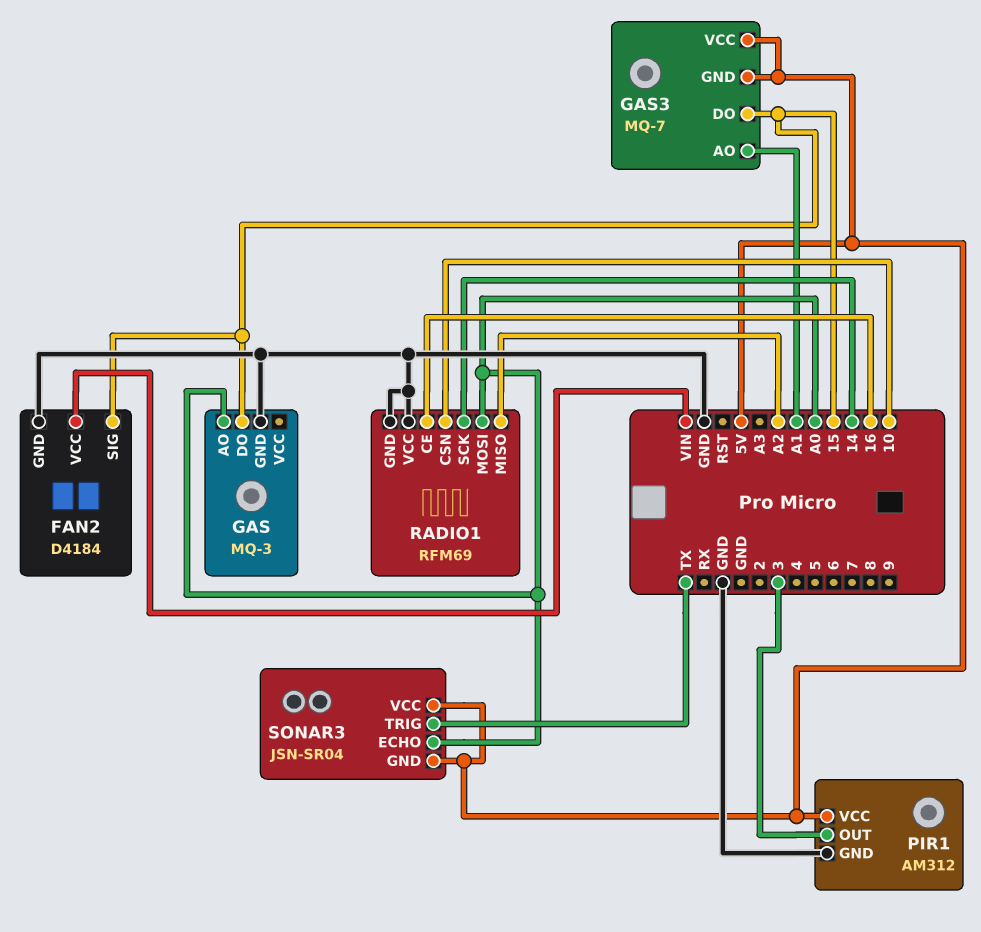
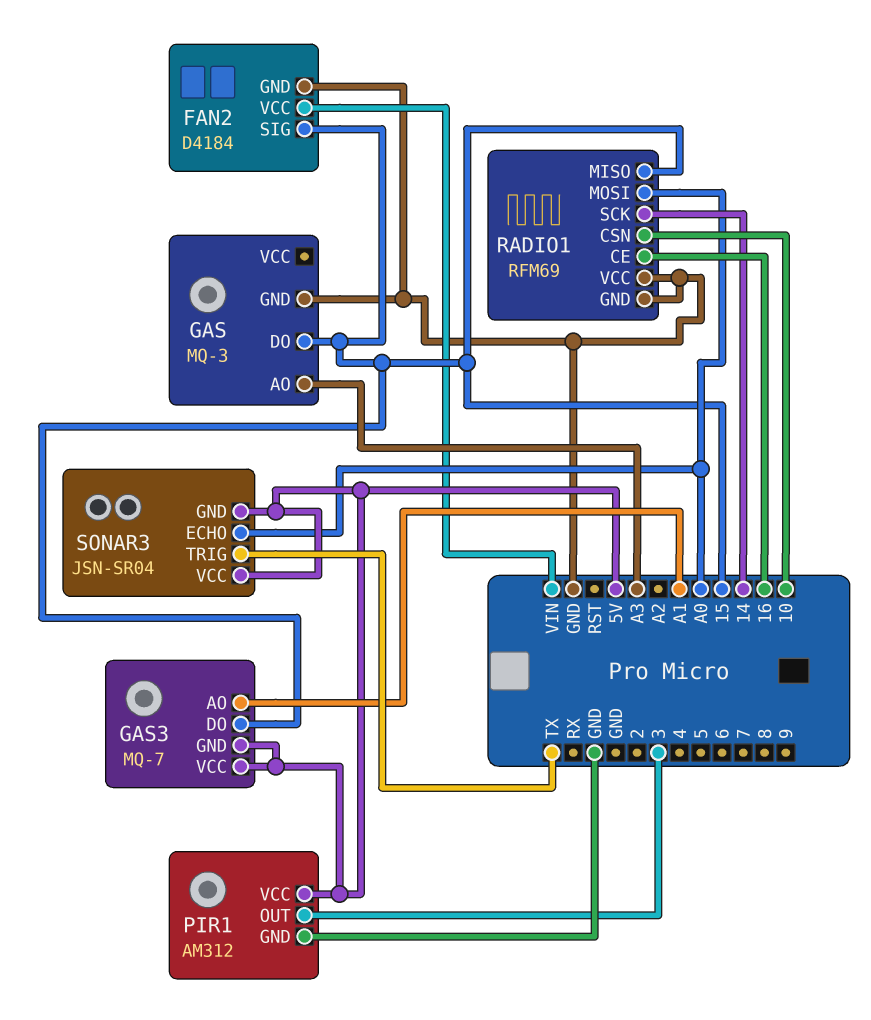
GAS pin AO: A0 -> A3
RADIO1 pin MISO: A2 -> 15

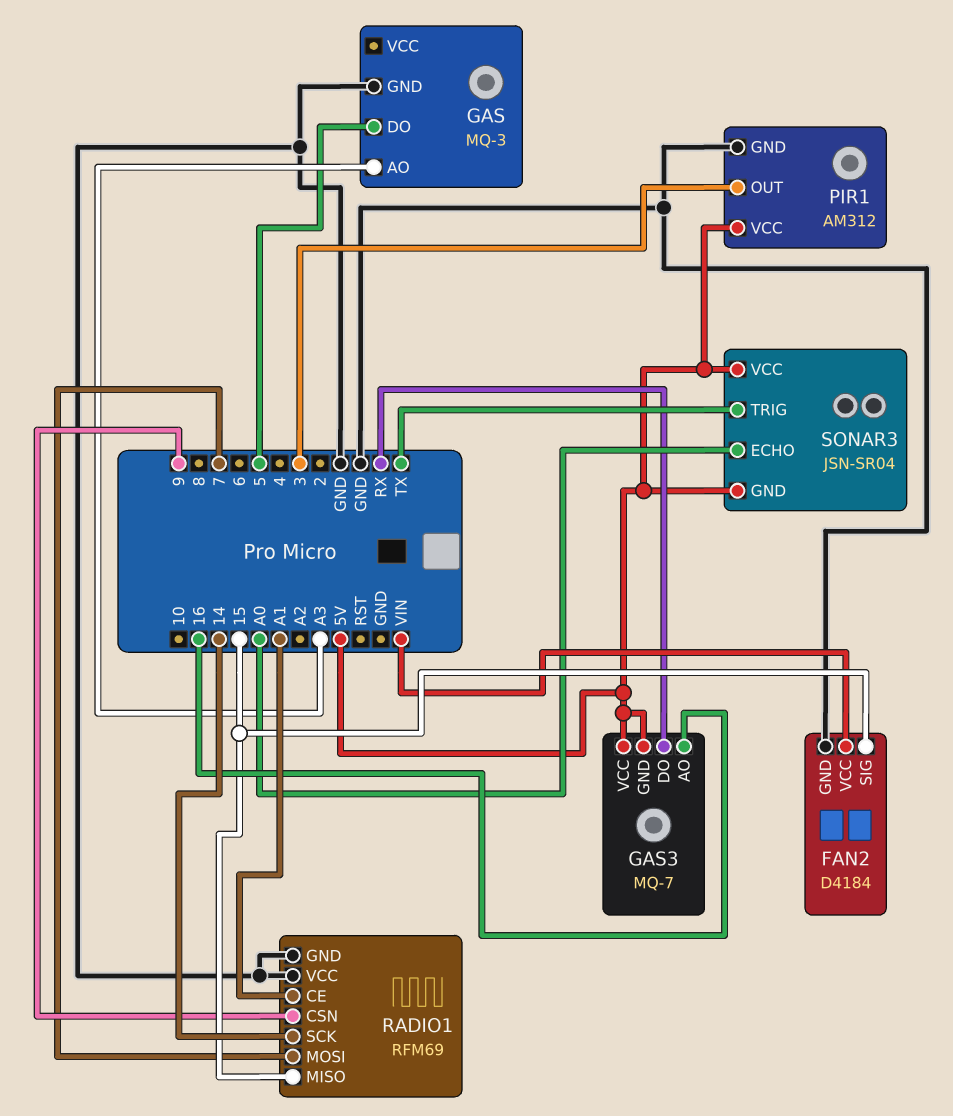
GAS pin DO: 15 -> 5
GAS3 pin AO: A1 -> 16
GAS3 pin DO: 15 -> RX
RADIO1 pin CE: 16 -> A1
RADIO1 pin CSN: 10 -> 9
RADIO1 pin MOSI: A0 -> 7

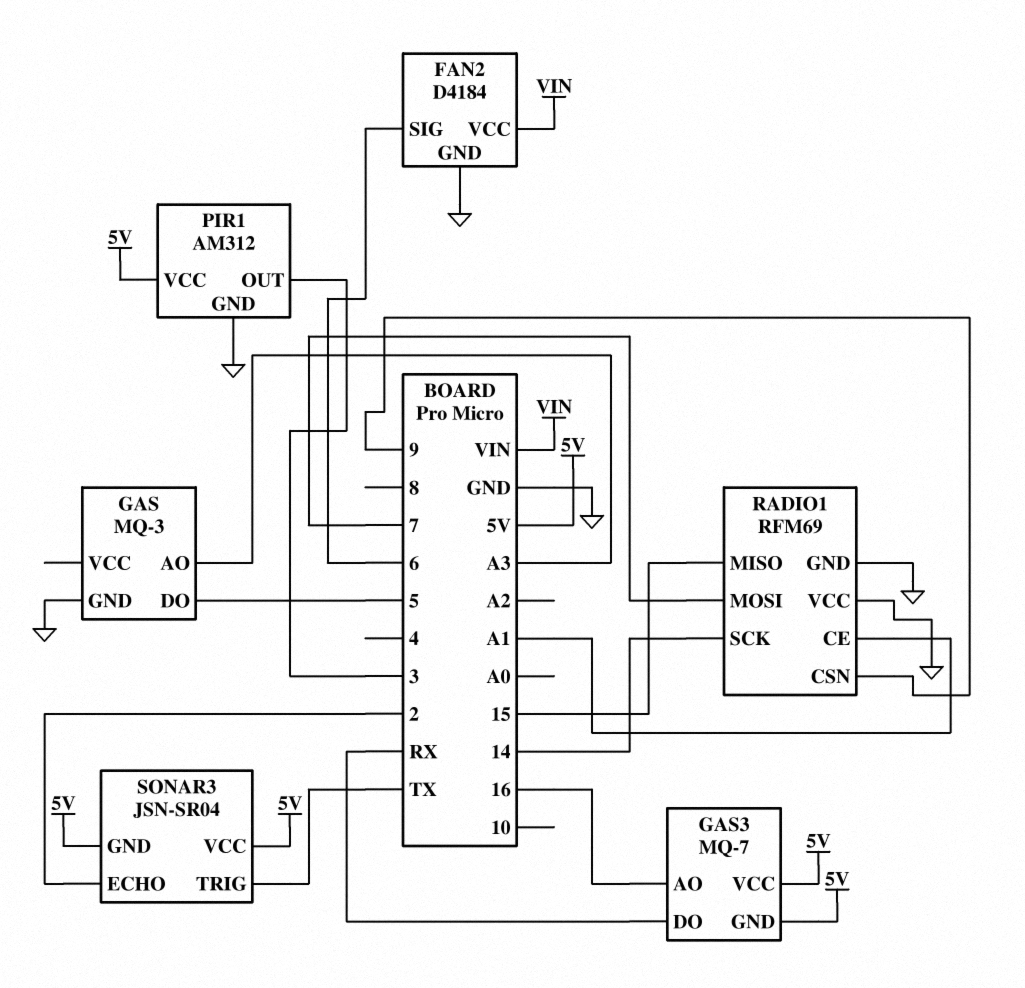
FAN2 pin SIG: 15 -> 6
SONAR3 pin ECHO: A0 -> 2

